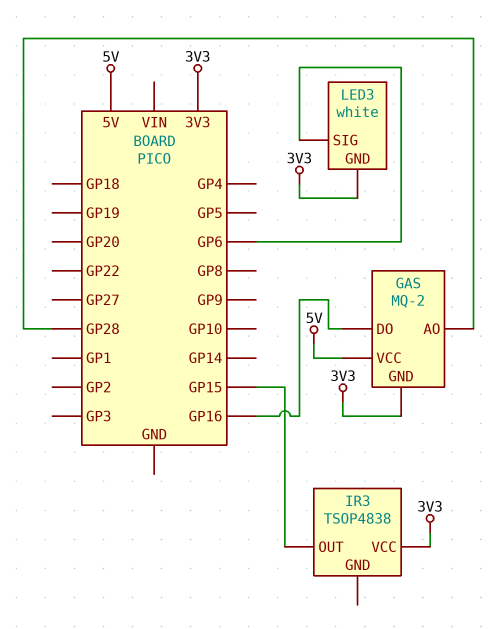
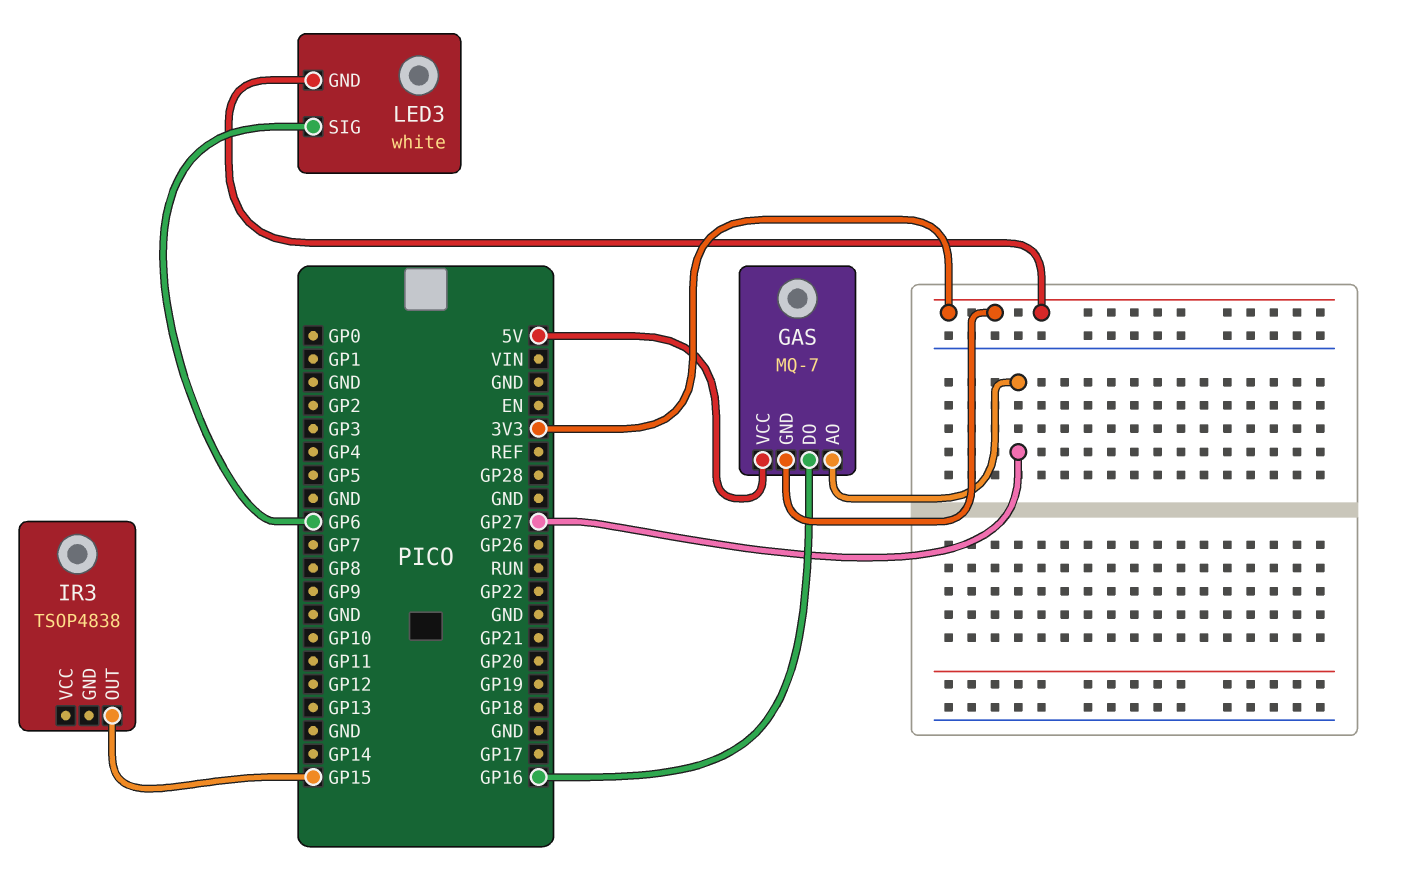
GAS: MQ-2 -> MQ-7
GAS pin AO: GP28 -> GP27
IR3 pin VCC: 3V3 -> none

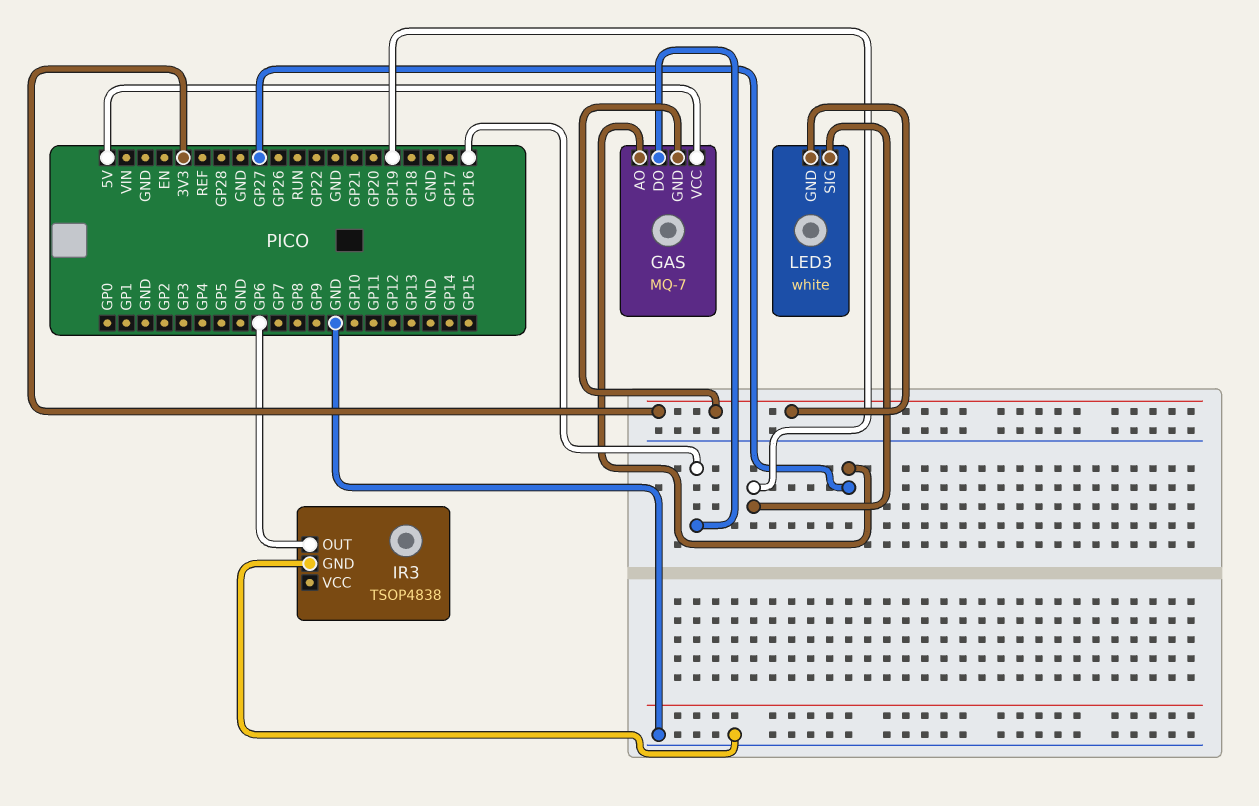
IR3 pin GND: none -> GND
IR3 pin OUT: GP15 -> GP6
LED3 pin SIG: GP6 -> GP19

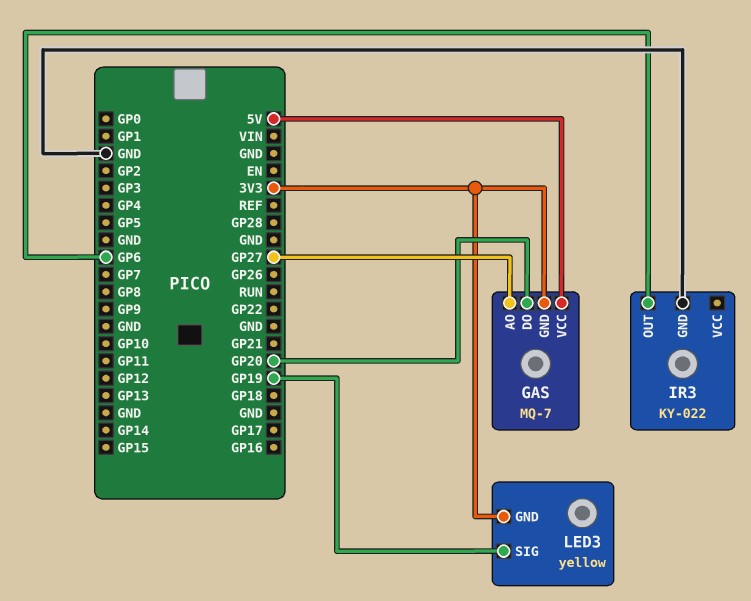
GAS pin DO: GP16 -> GP20
IR3: TSOP4838 -> KY-022
LED3: white -> yellow

